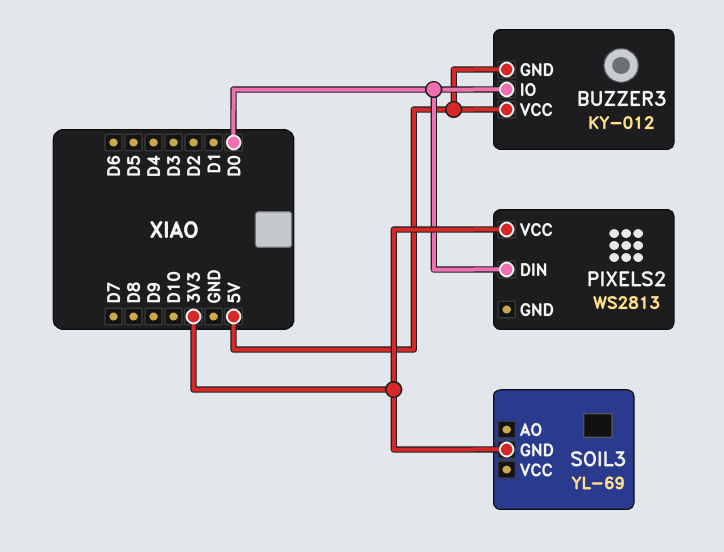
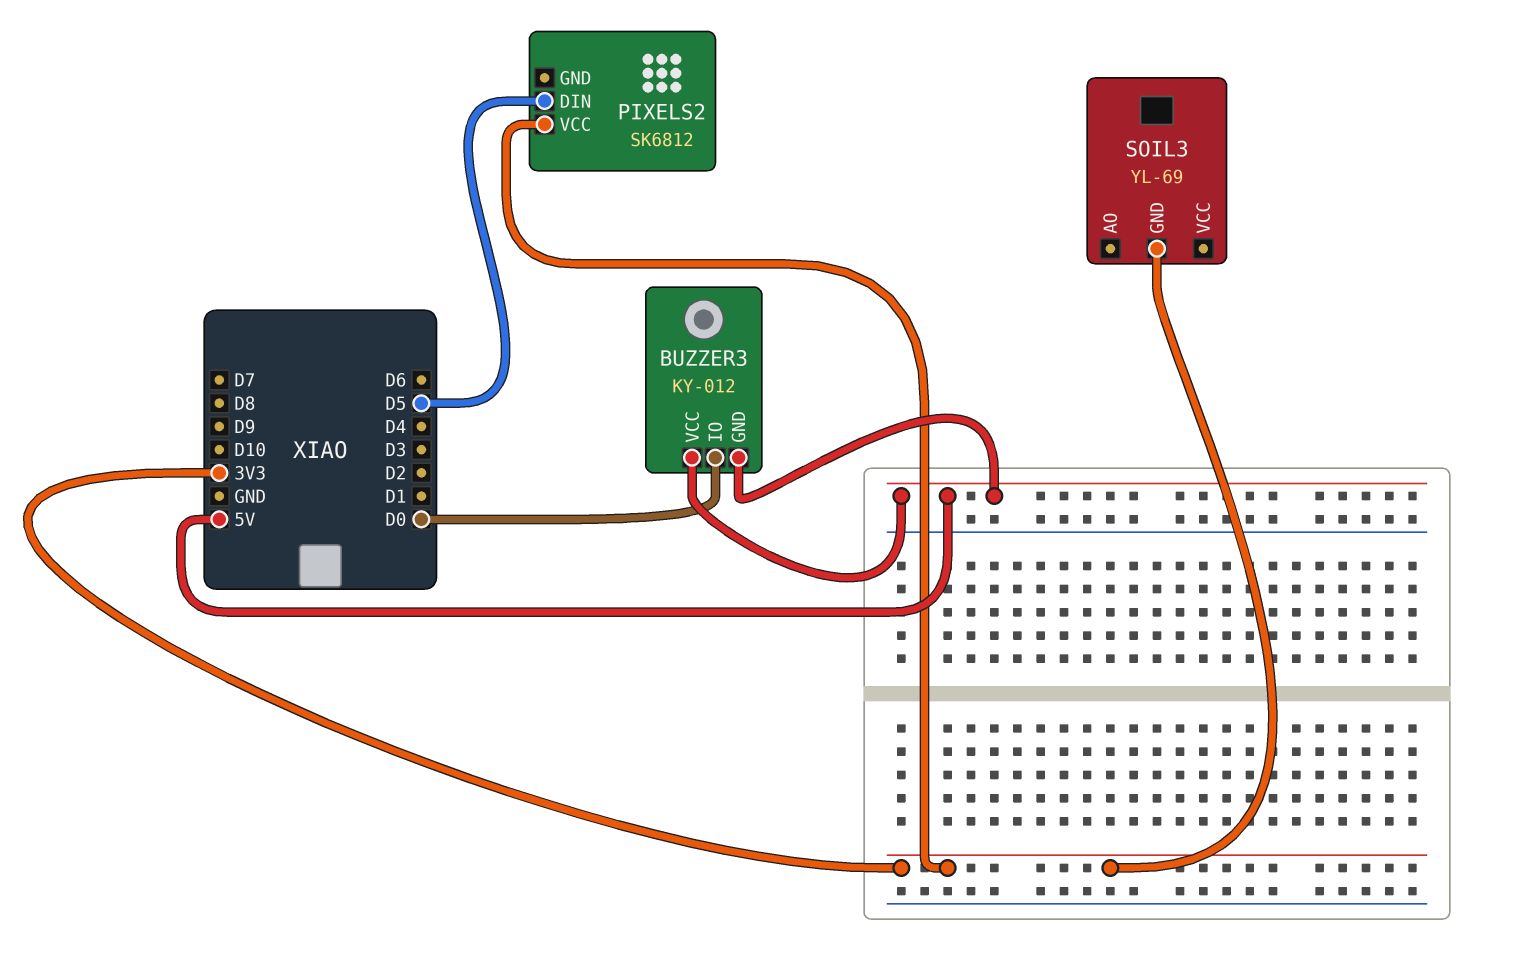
PIXELS2: WS2813 -> SK6812
PIXELS2 pin DIN: D0 -> D5

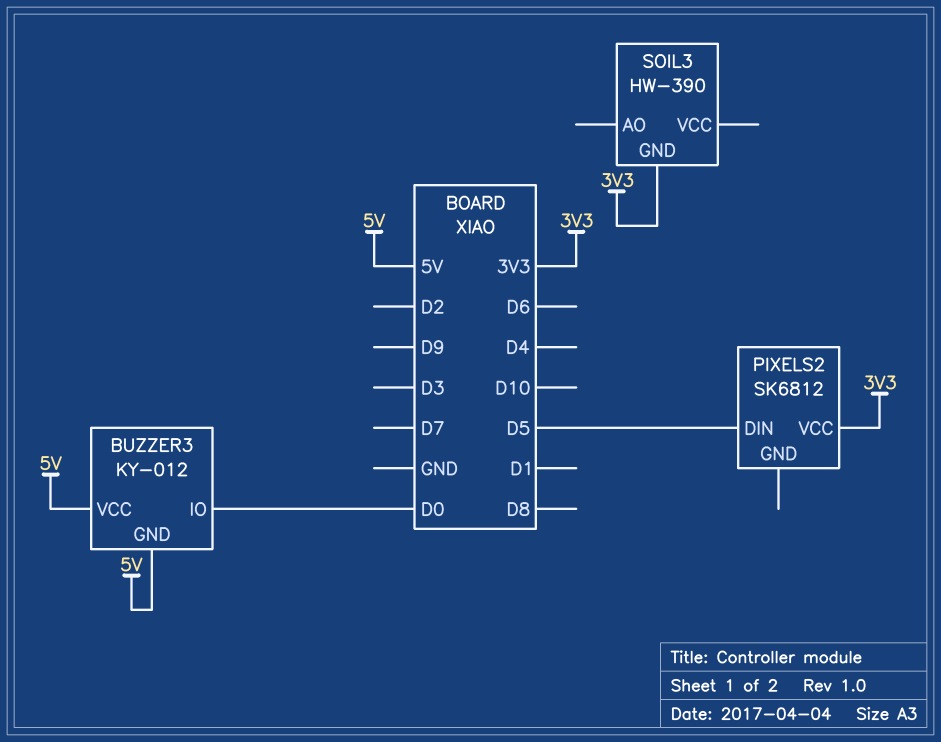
SOIL3: YL-69 -> HW-390

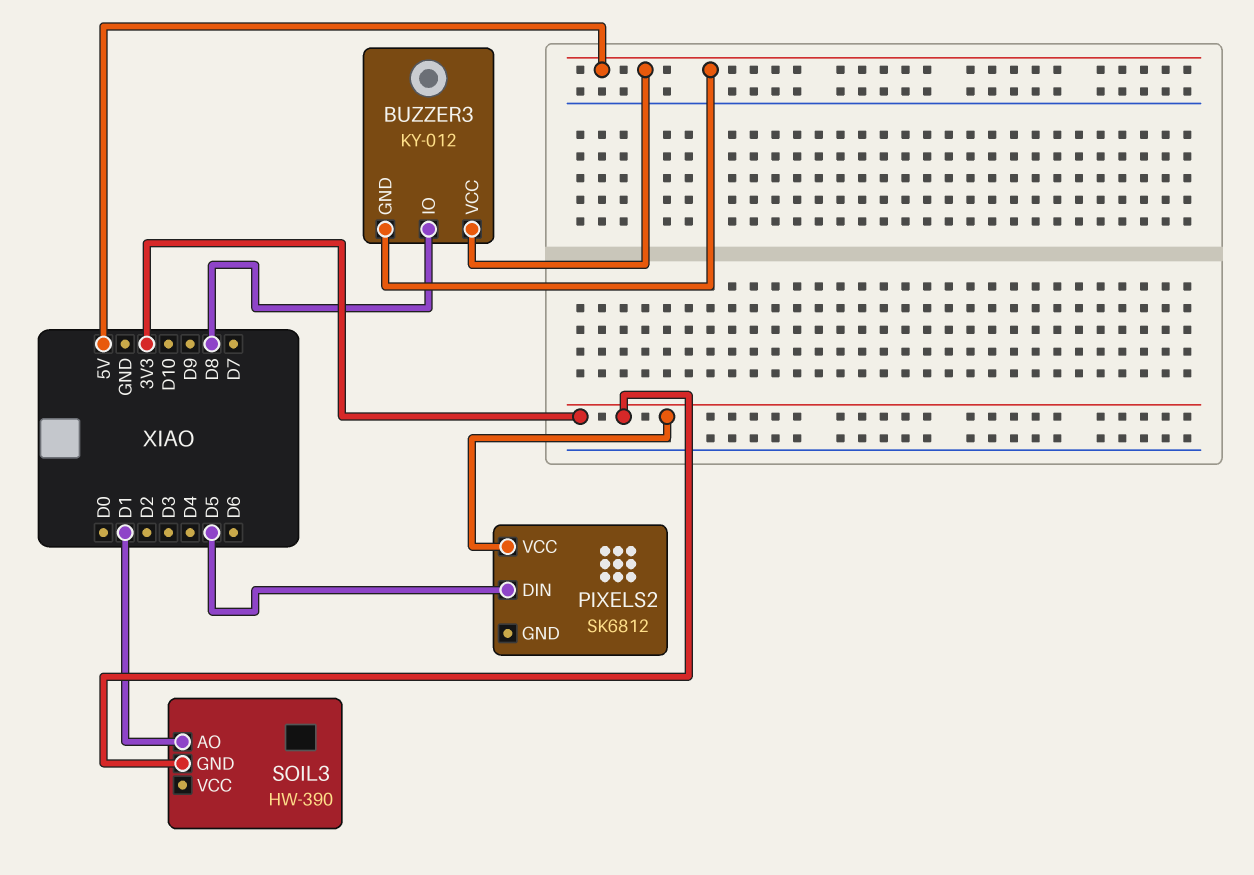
BUZZER3 pin IO: D0 -> D8
SOIL3 pin AO: none -> D1

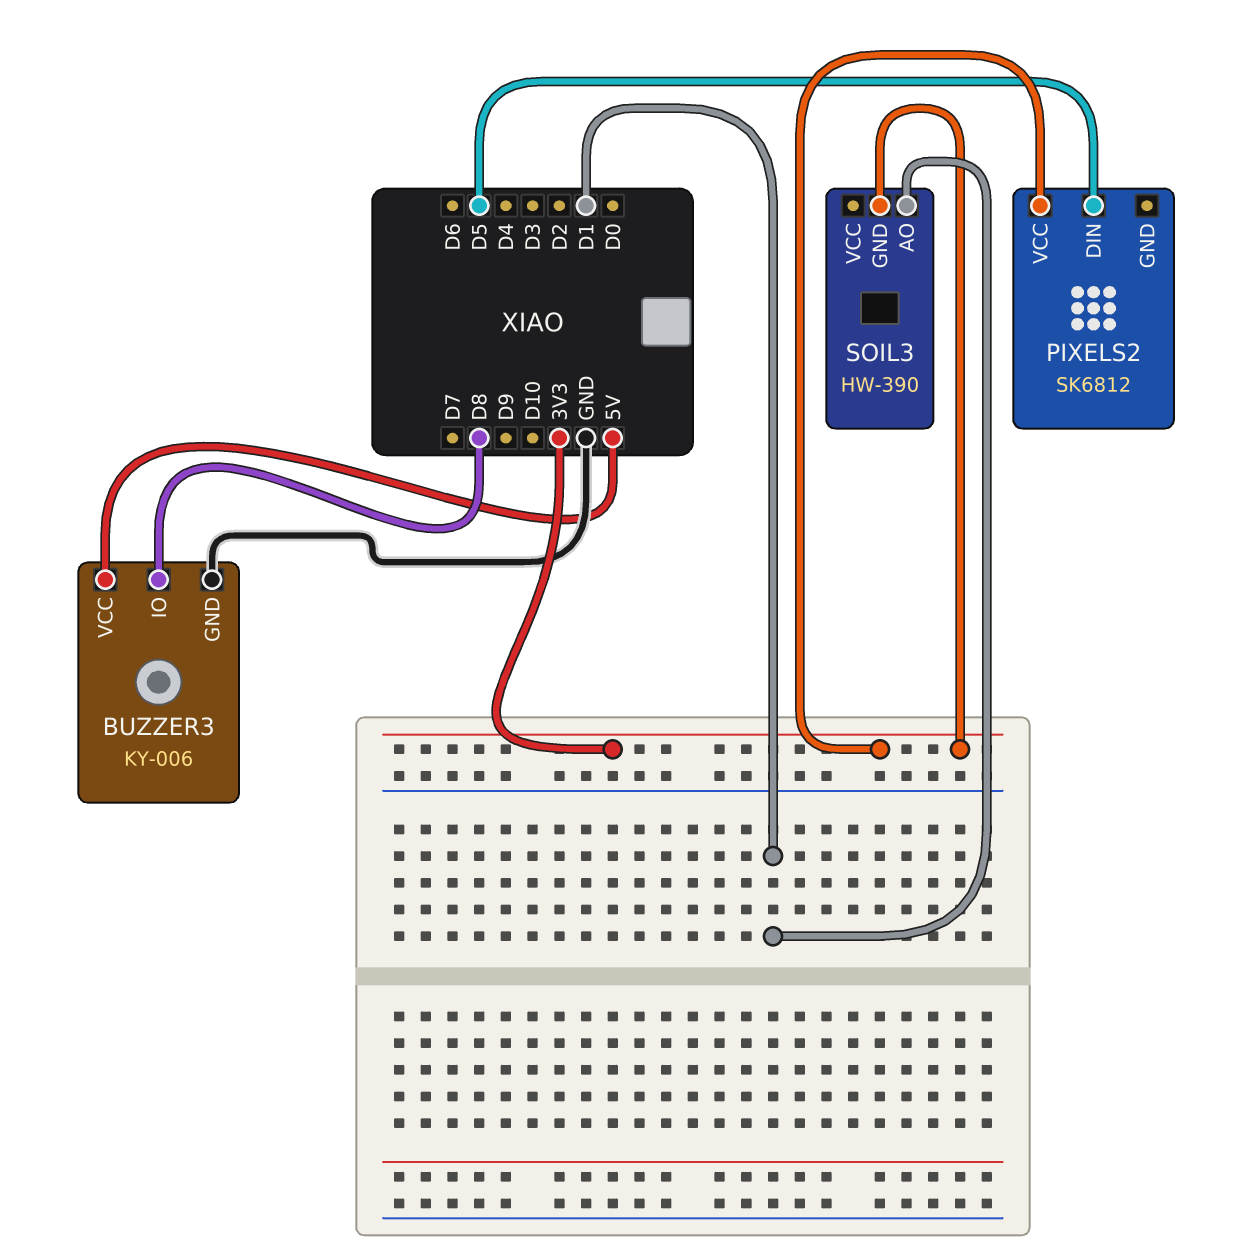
BUZZER3: KY-012 -> KY-006
BUZZER3 pin GND: 5V -> GND

